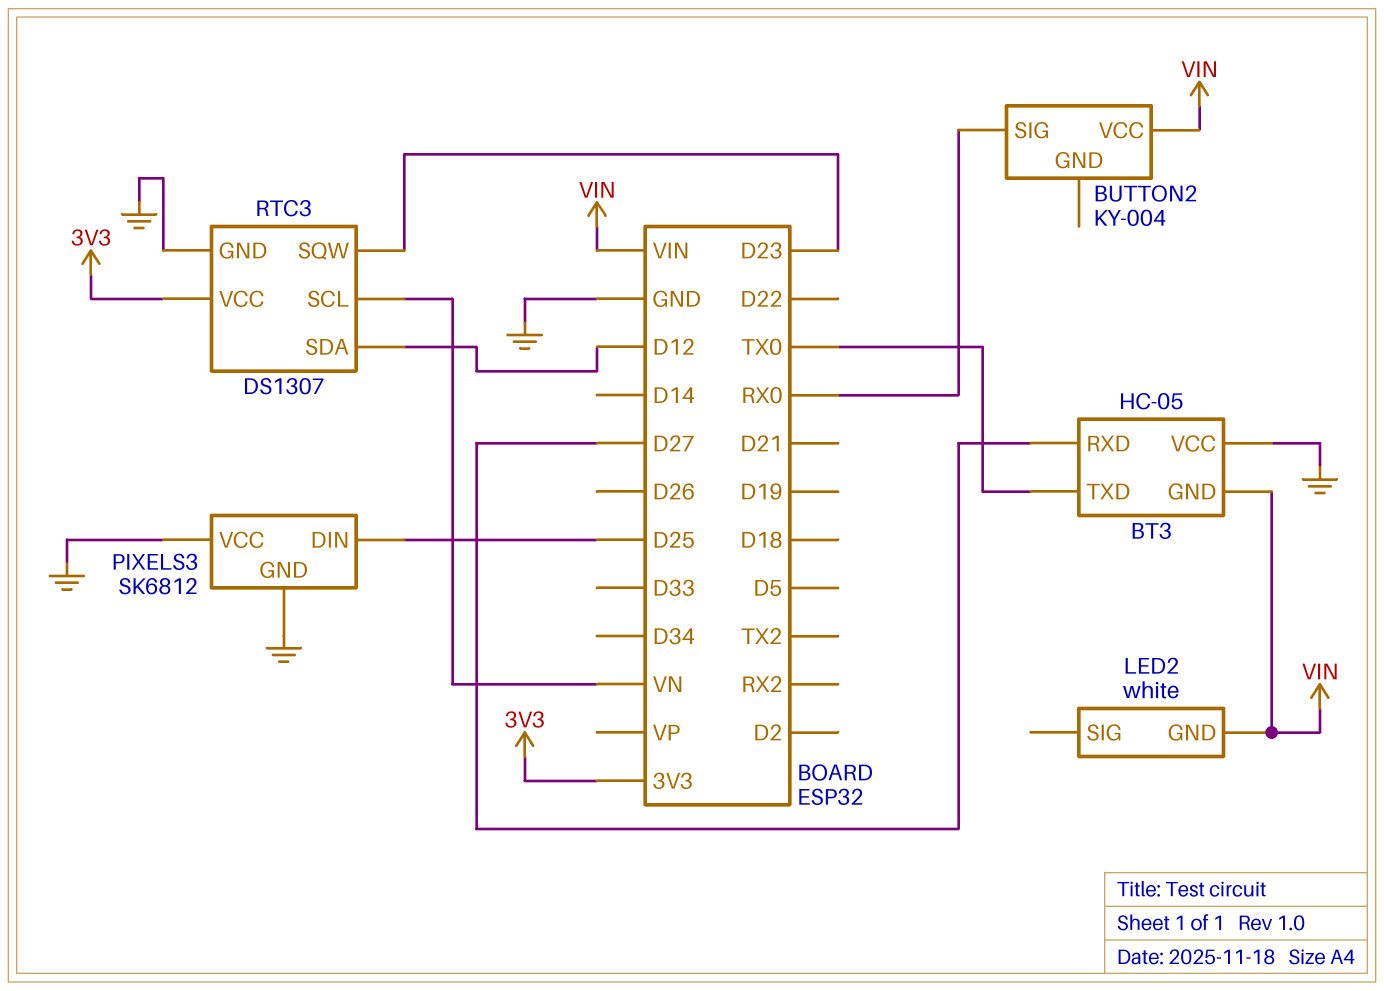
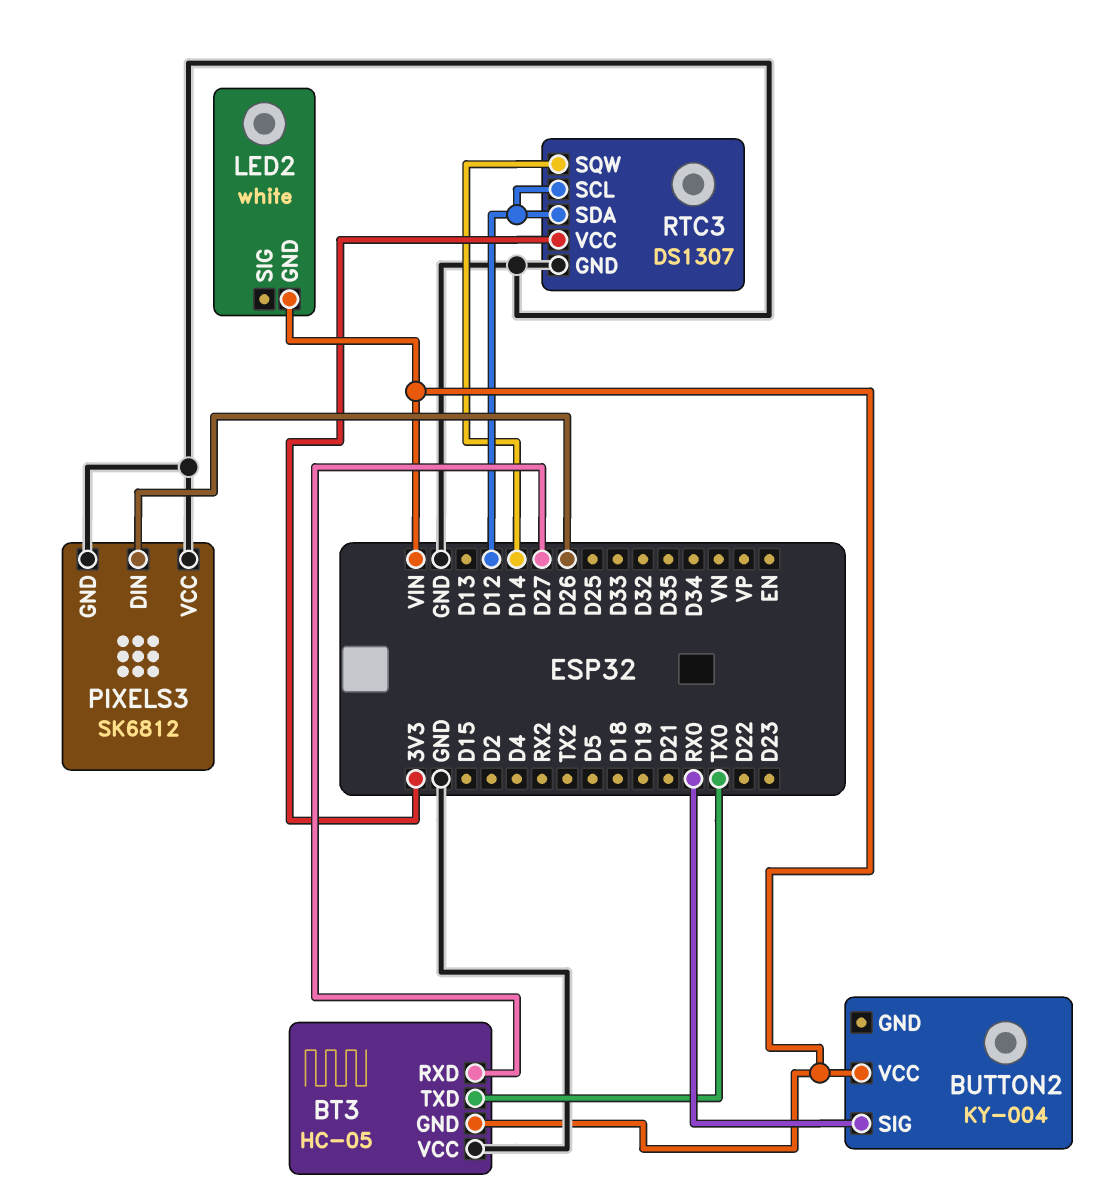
PIXELS3 pin DIN: D25 -> D26
RTC3 pin SCL: VN -> D12
RTC3 pin SQW: D23 -> D14

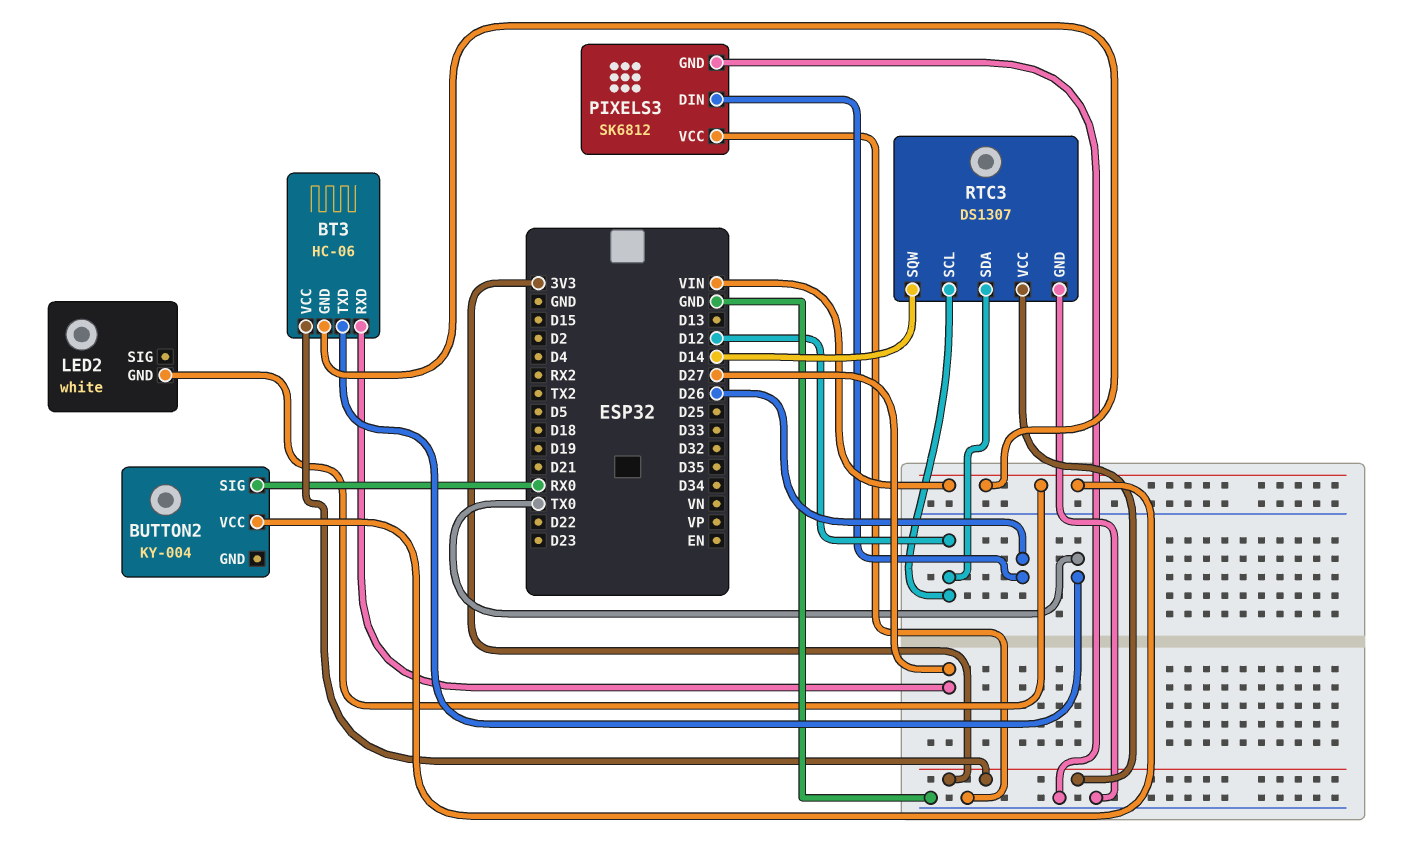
BT3: HC-05 -> HC-06
BT3 pin VCC: GND -> 3V3

